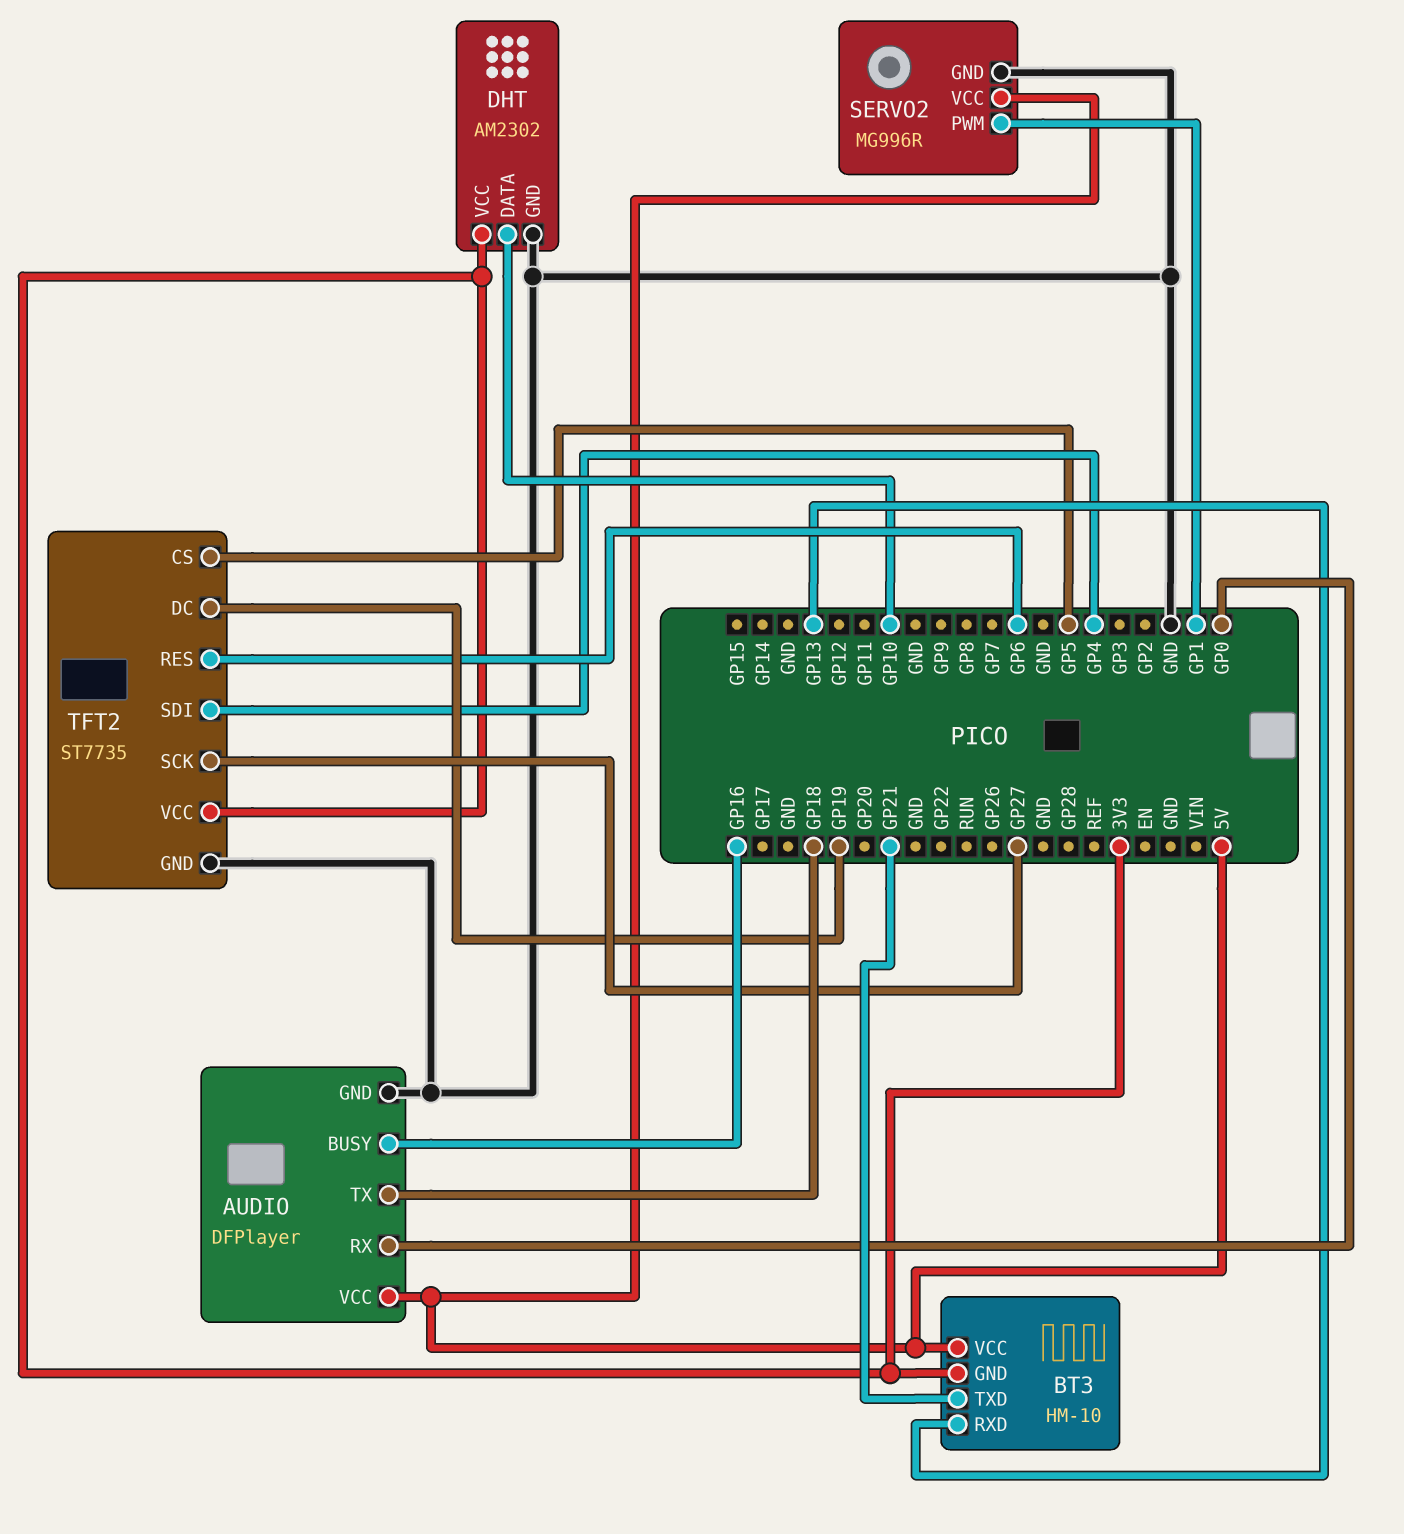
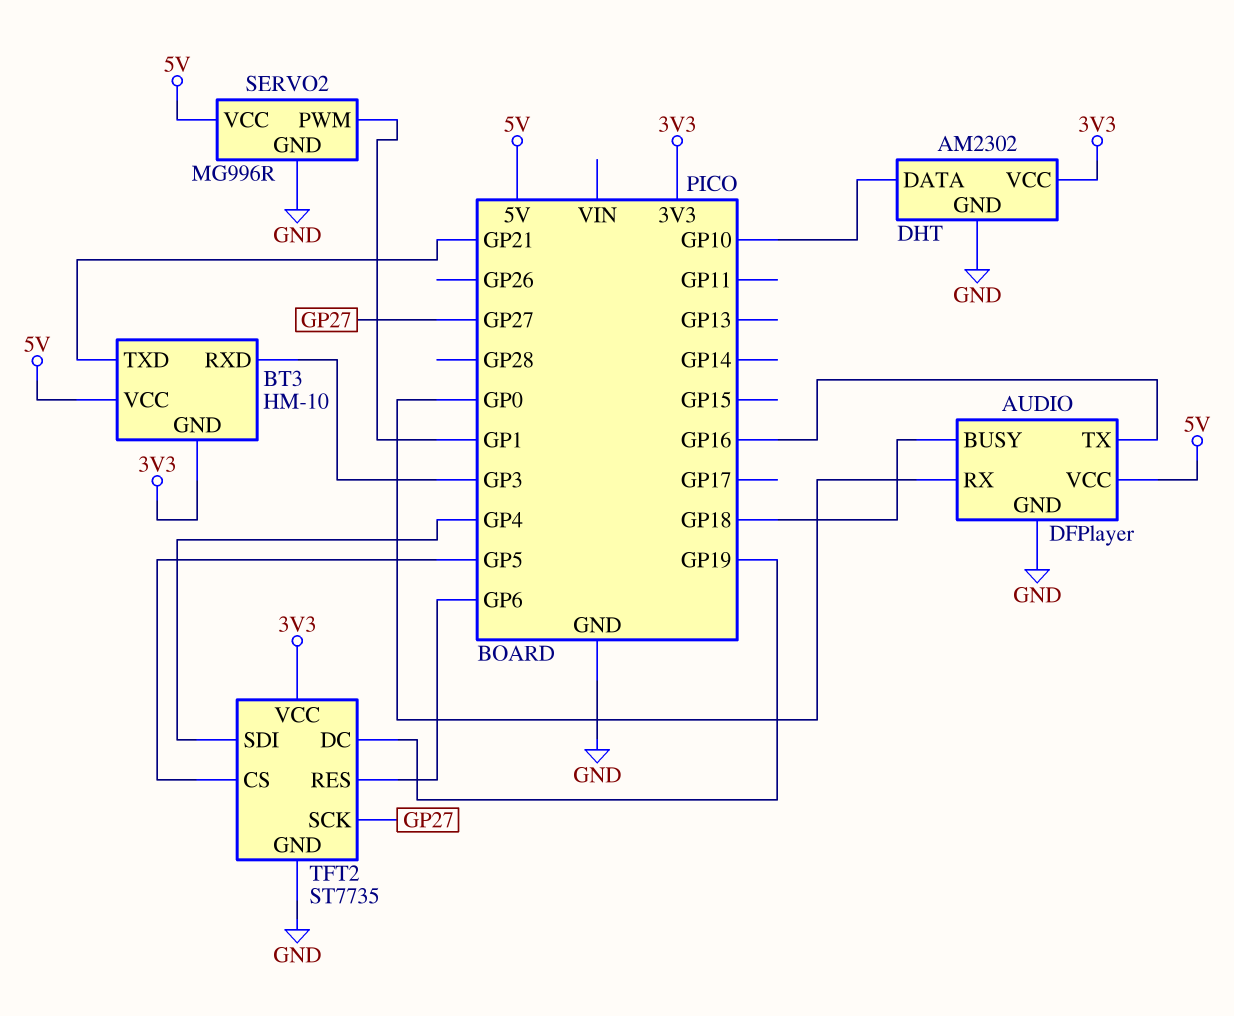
AUDIO pin BUSY: GP16 -> GP18
AUDIO pin TX: GP18 -> GP16
BT3 pin RXD: GP13 -> GP3

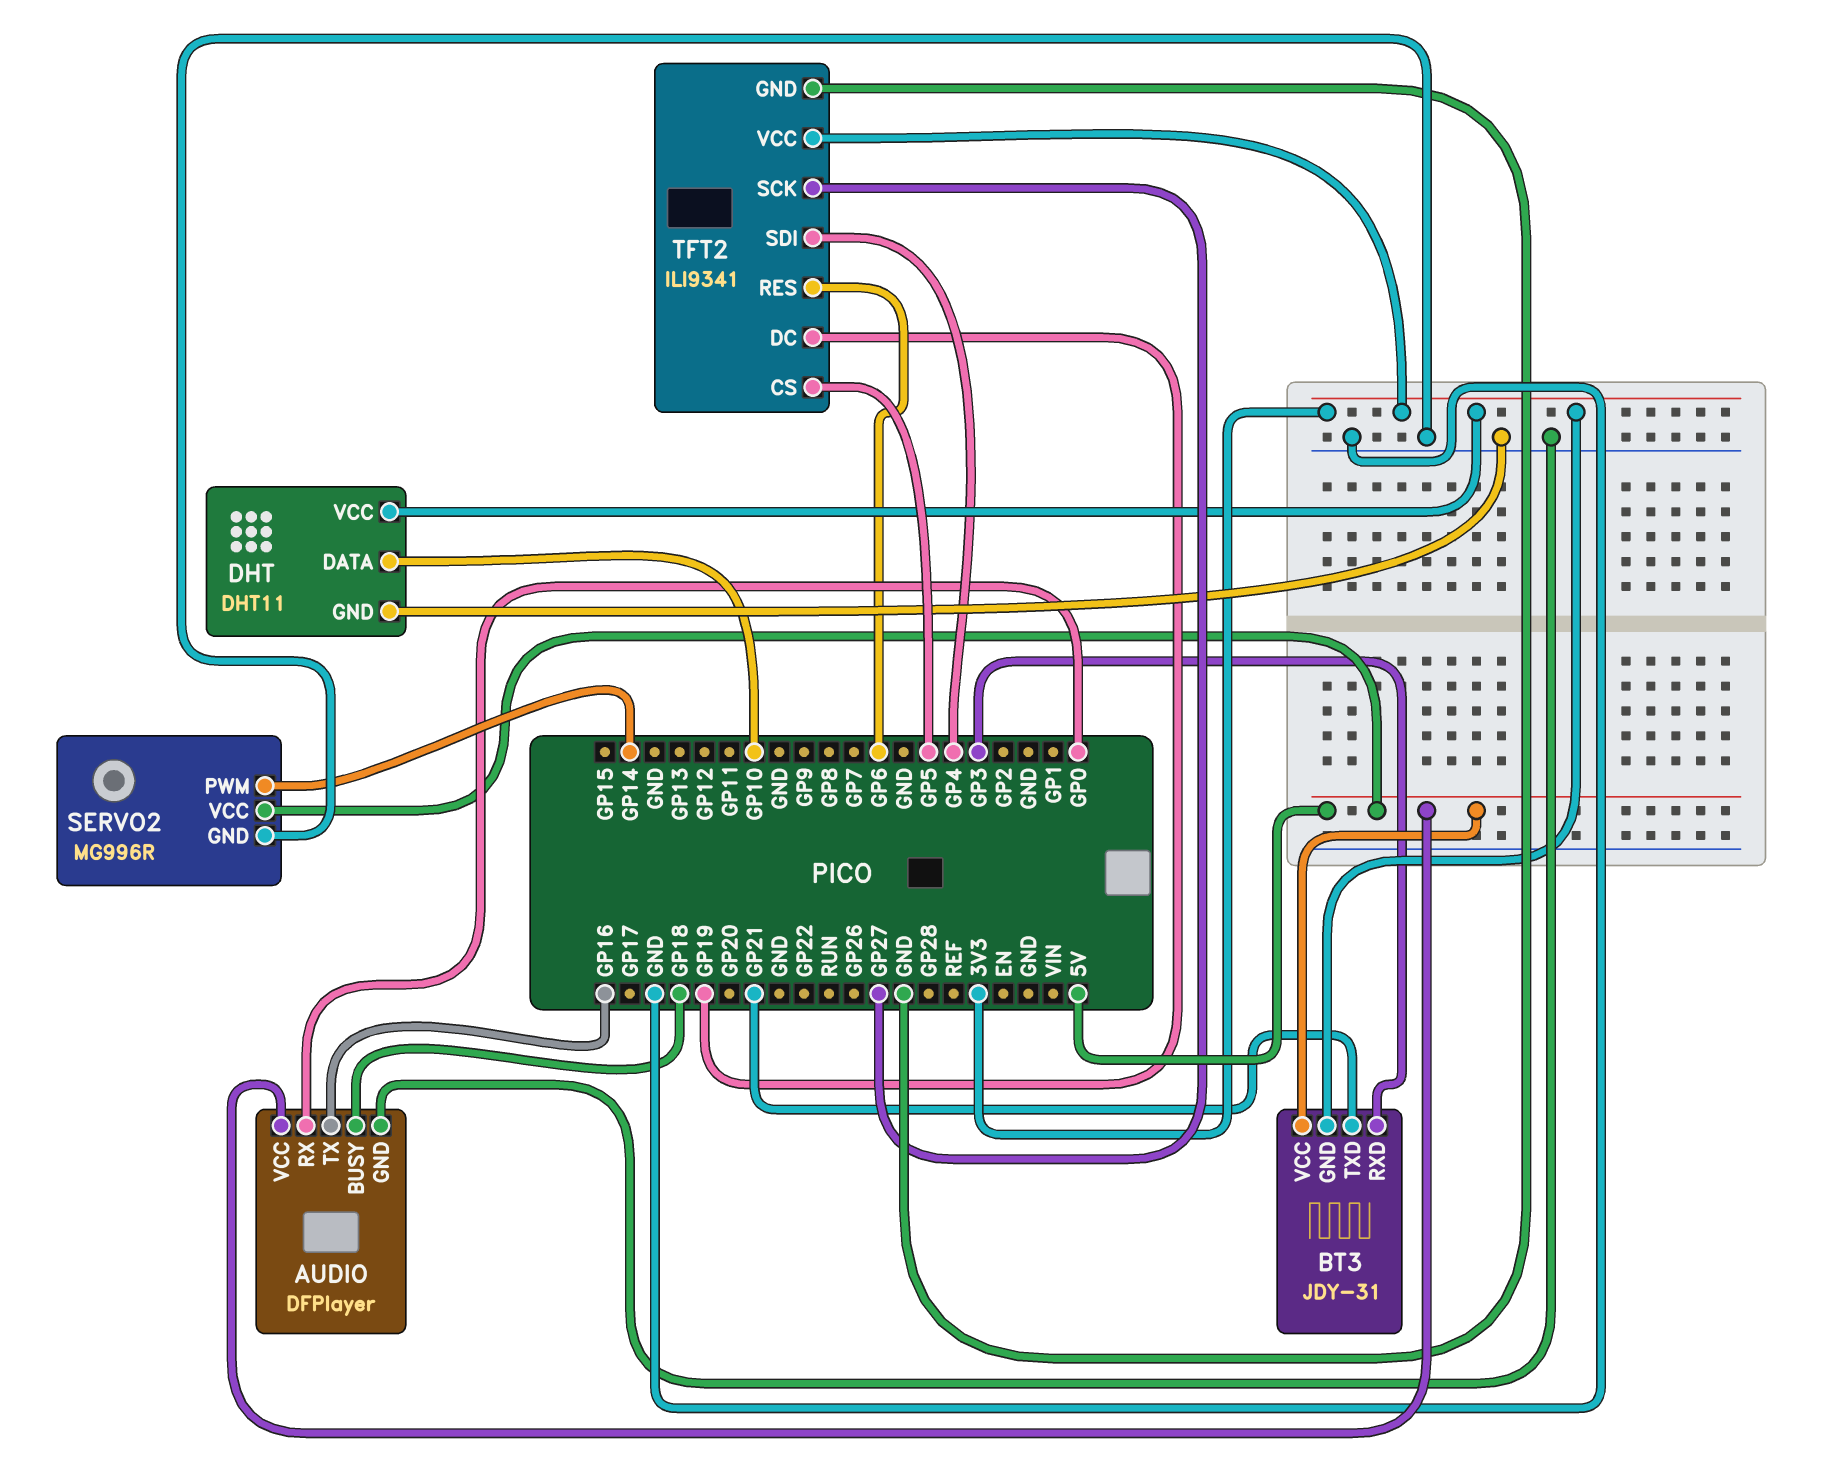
BT3: HM-10 -> JDY-31
DHT: AM2302 -> DHT11
SERVO2 pin PWM: GP1 -> GP14
TFT2: ST7735 -> ILI9341

